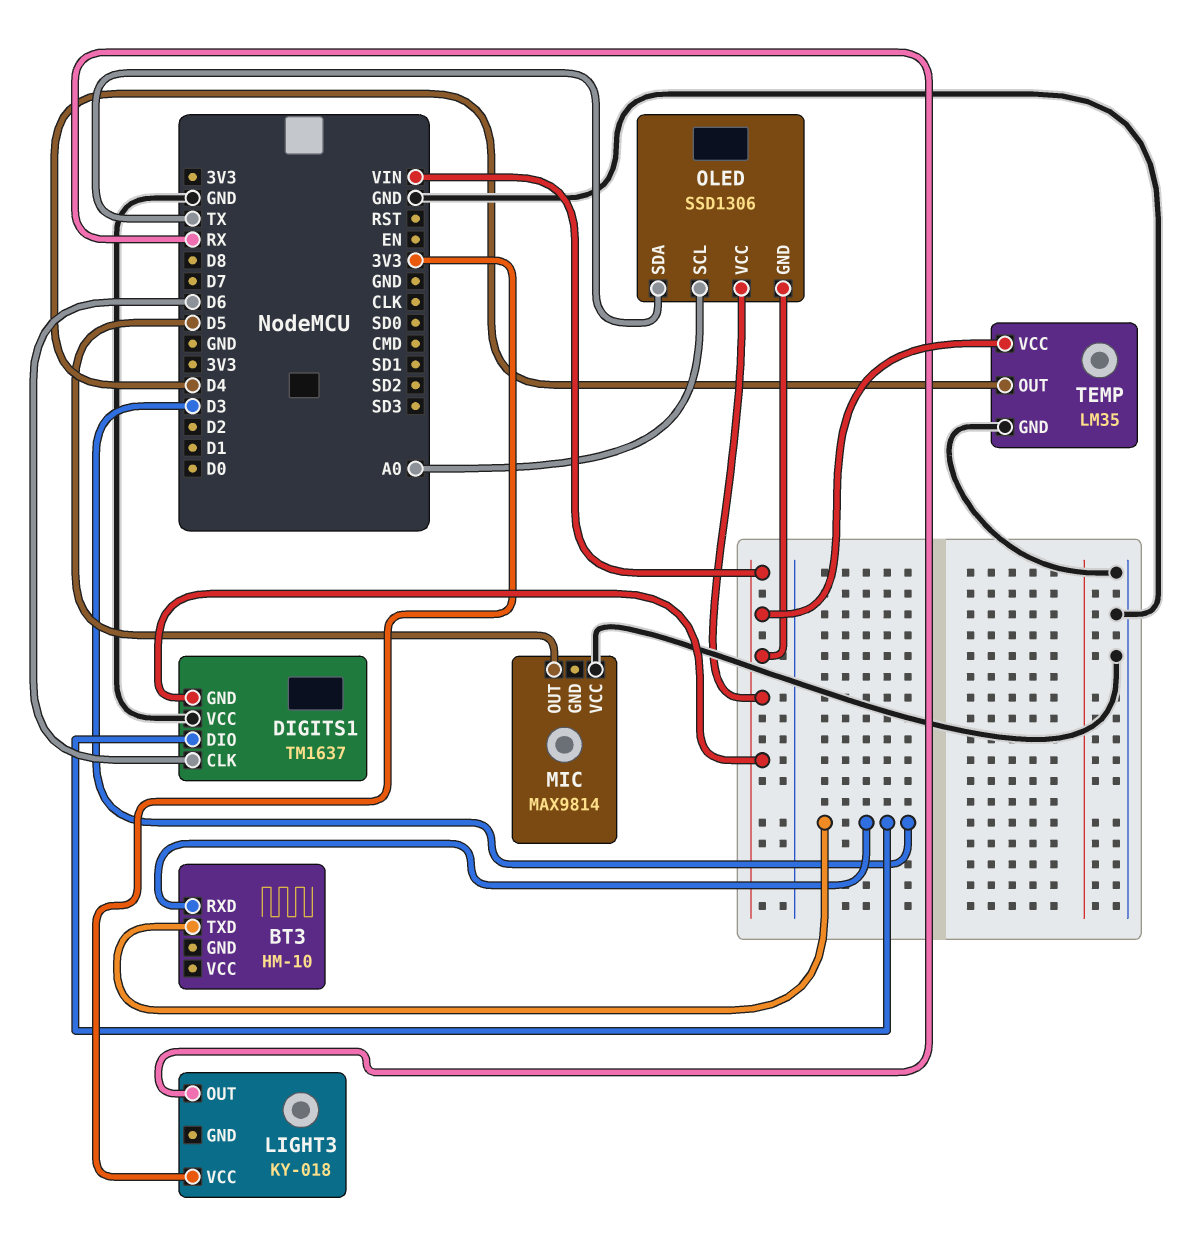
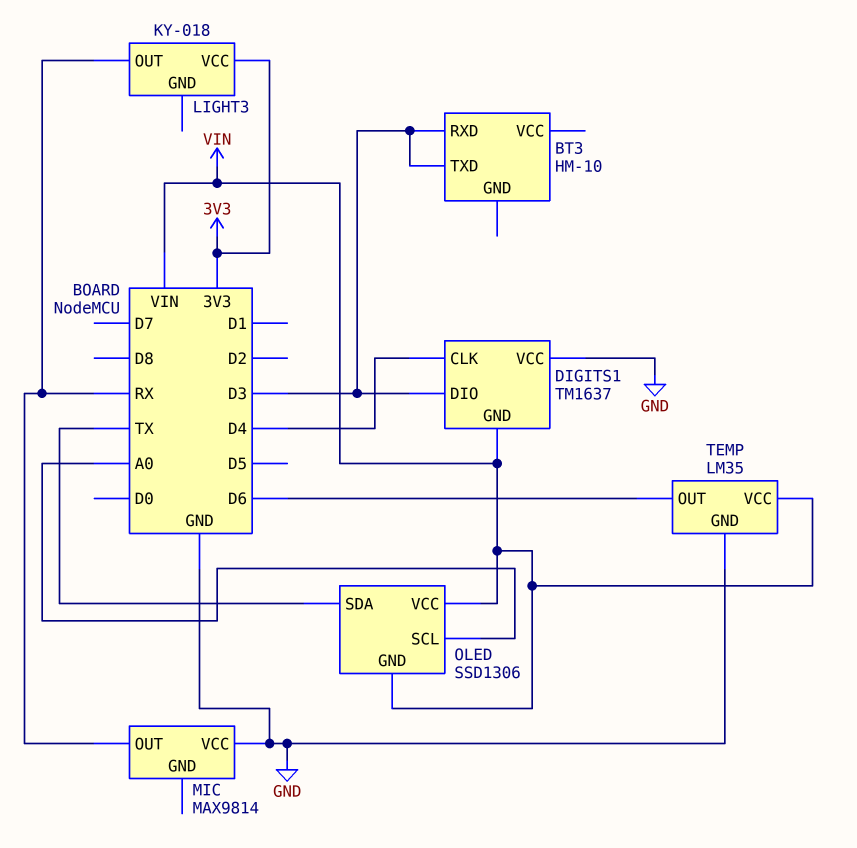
DIGITS1 pin CLK: D6 -> D4
MIC pin OUT: D5 -> RX
TEMP pin OUT: D4 -> D6

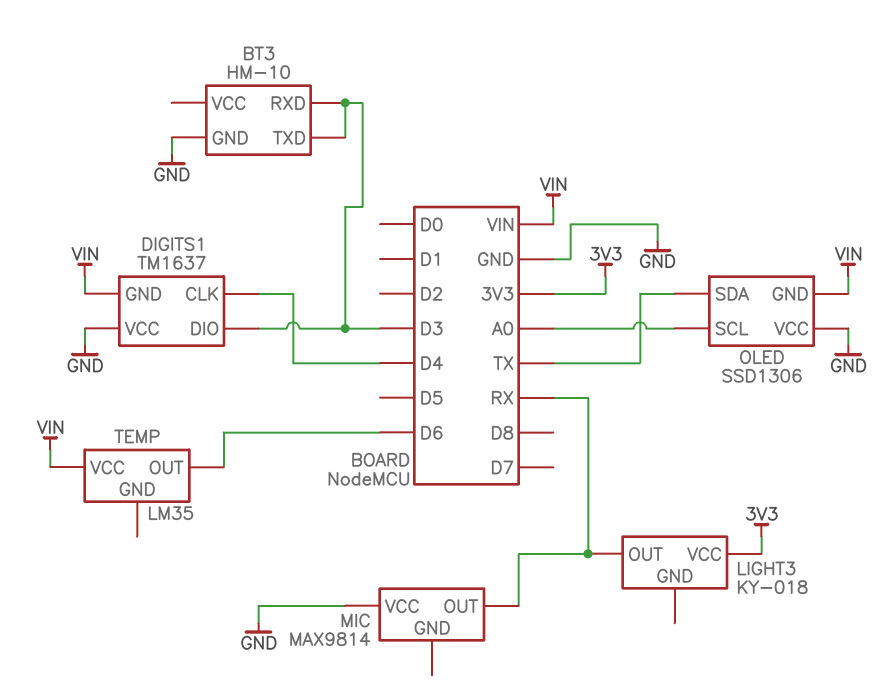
BT3 pin GND: none -> GND
OLED pin VCC: VIN -> GND
TEMP pin GND: GND -> none

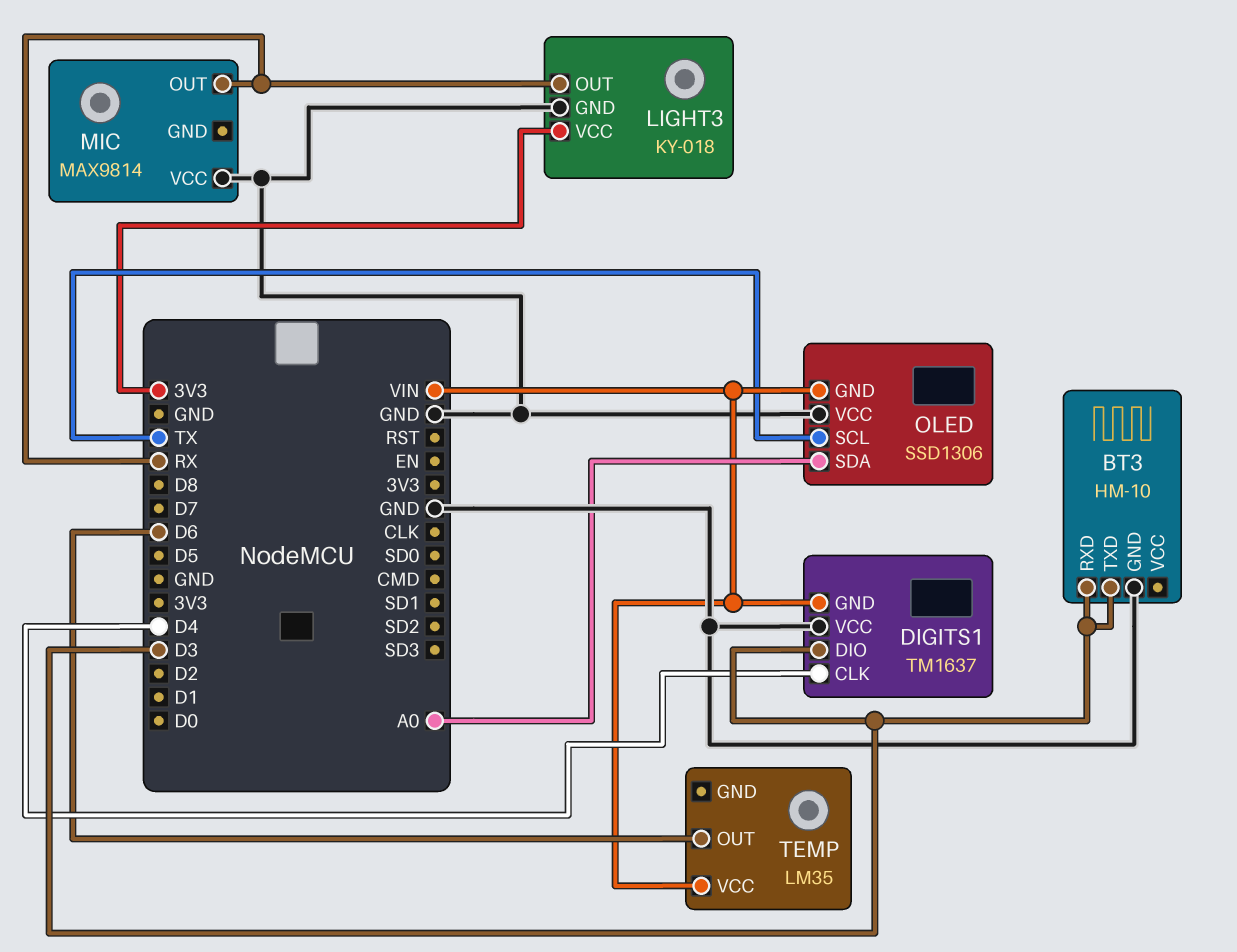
LIGHT3 pin GND: none -> GND
OLED pin SCL: A0 -> TX
OLED pin SDA: TX -> A0

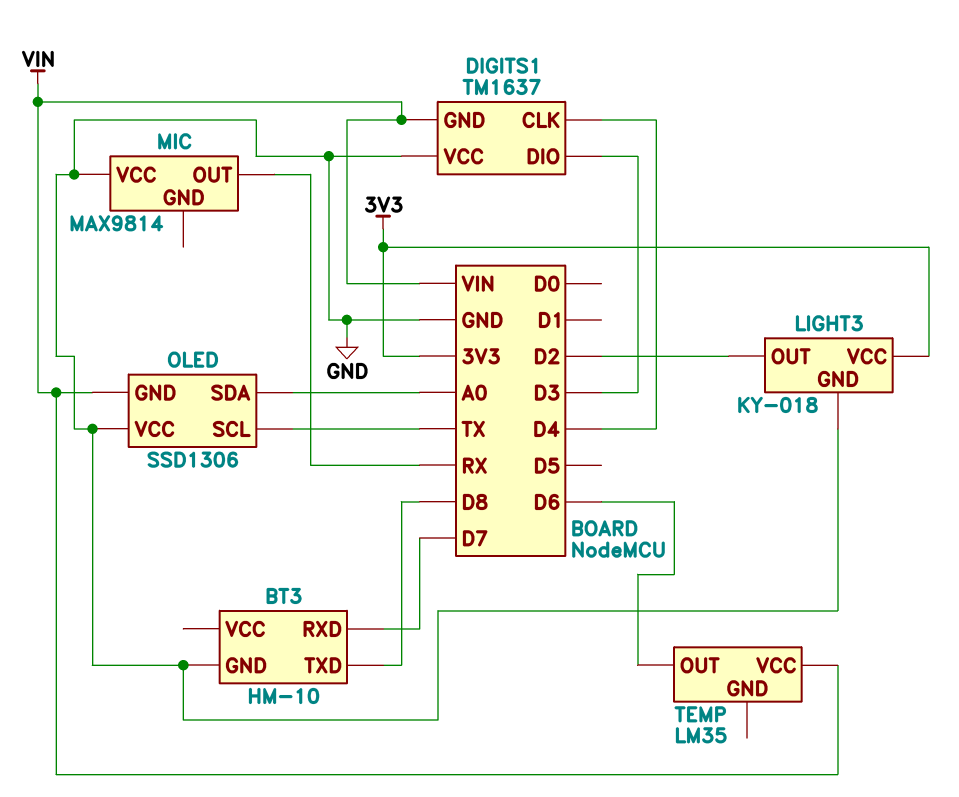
BT3 pin RXD: D3 -> D7
BT3 pin TXD: D3 -> D8
LIGHT3 pin OUT: RX -> D2

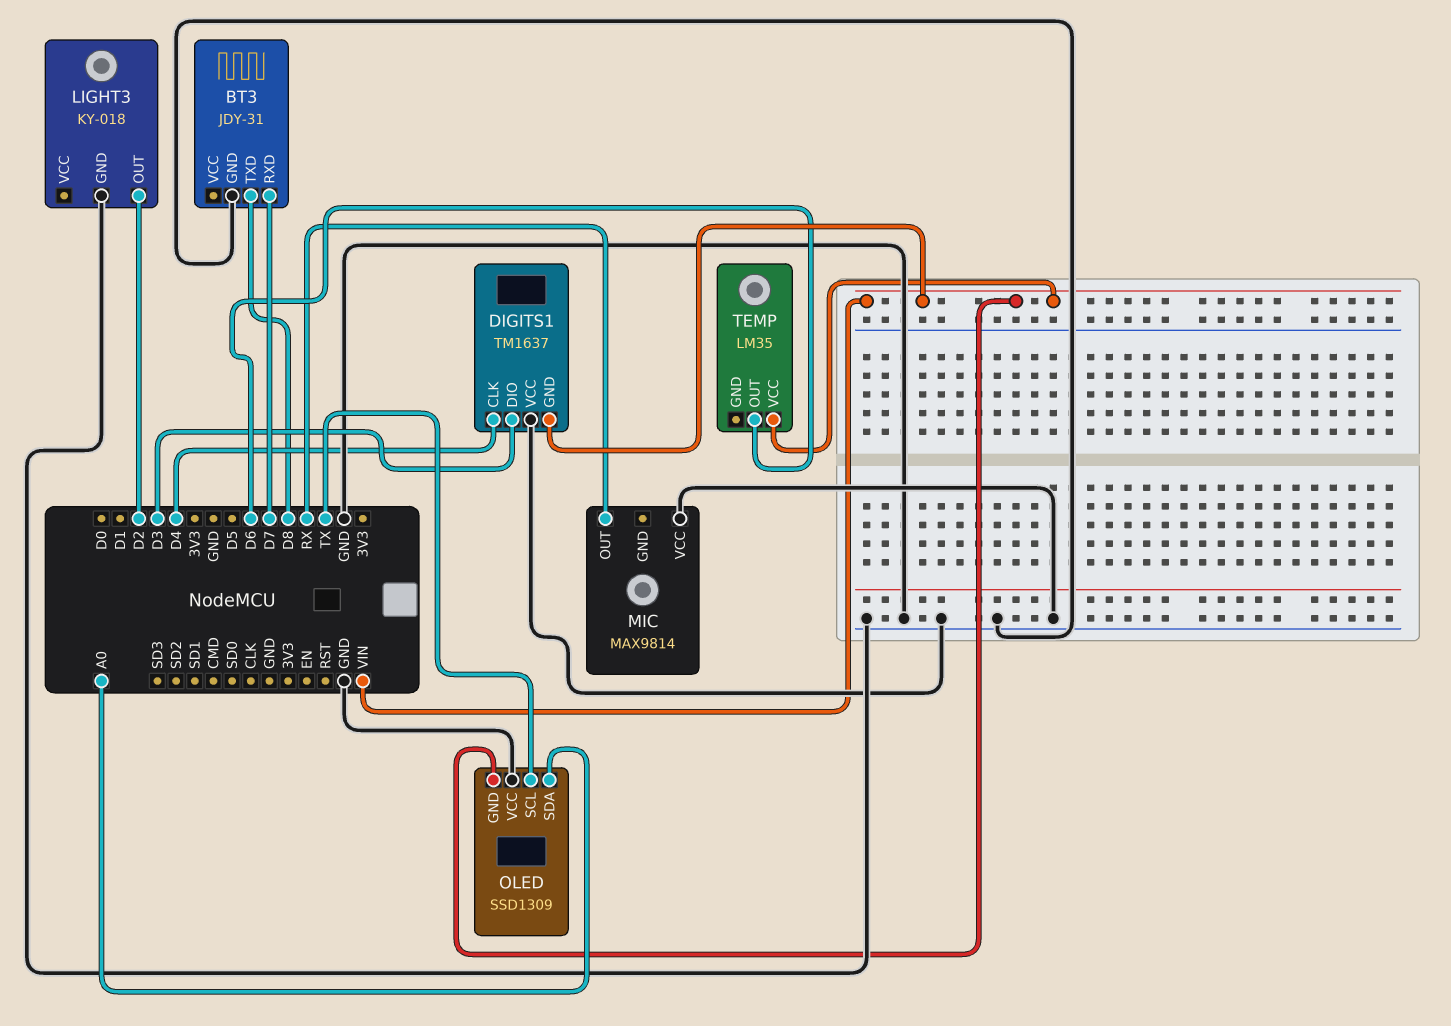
BT3: HM-10 -> JDY-31
LIGHT3 pin VCC: 3V3 -> none
OLED: SSD1306 -> SSD1309

